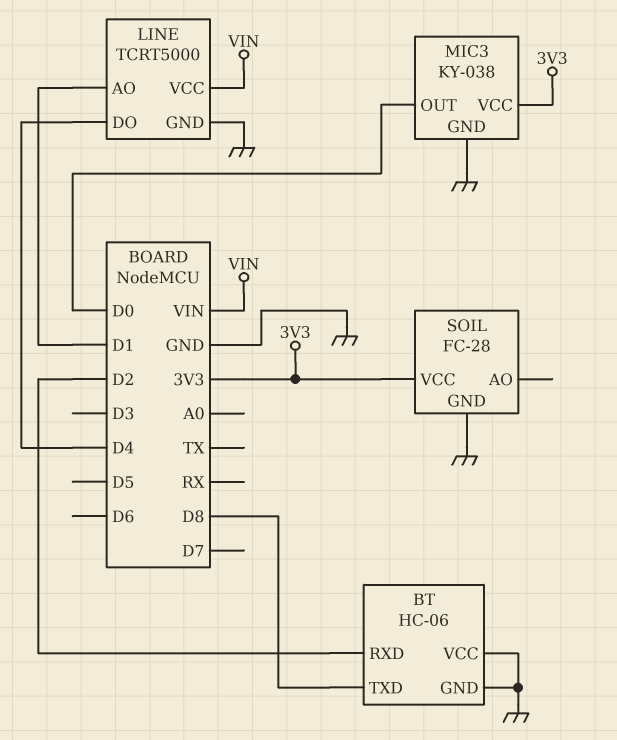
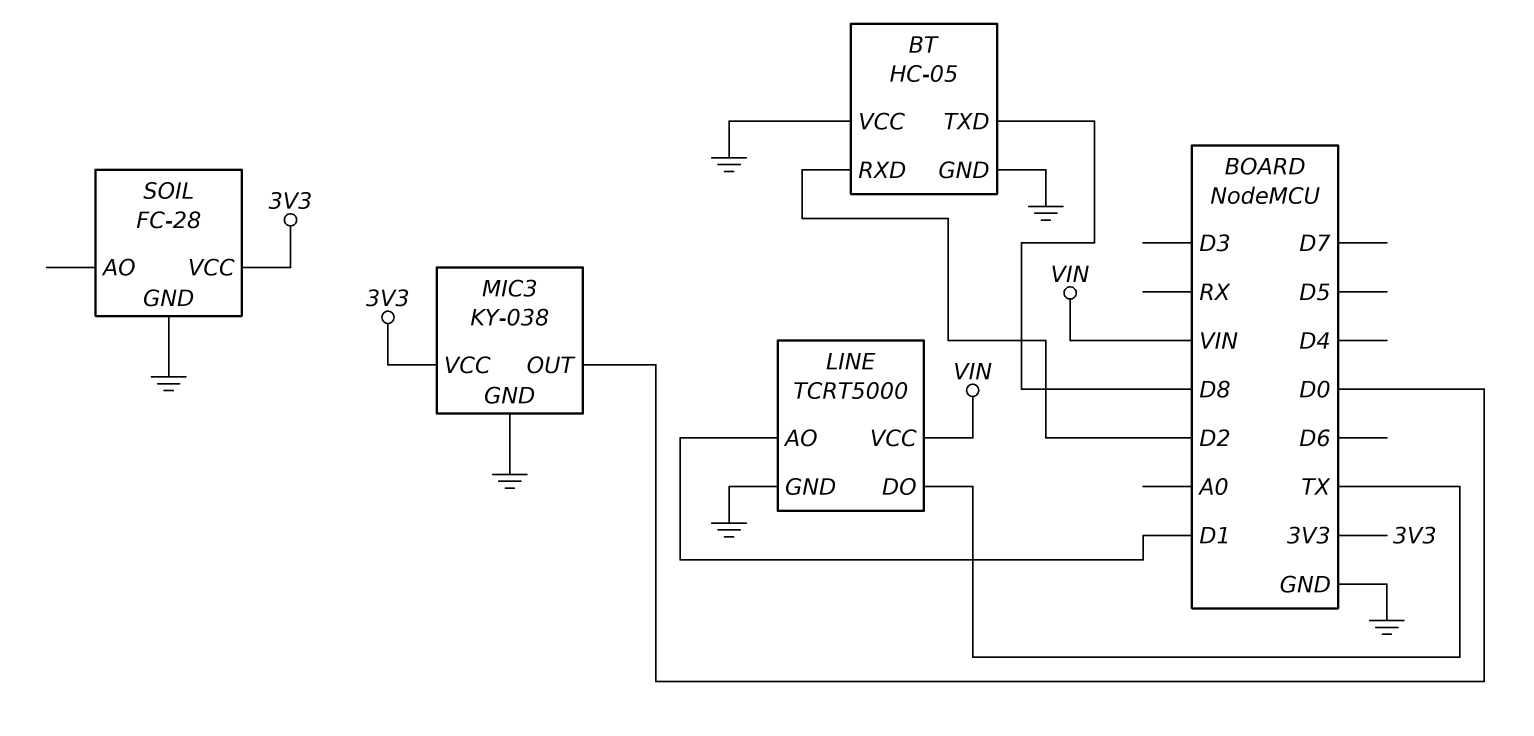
BT: HC-06 -> HC-05
LINE pin DO: D4 -> TX

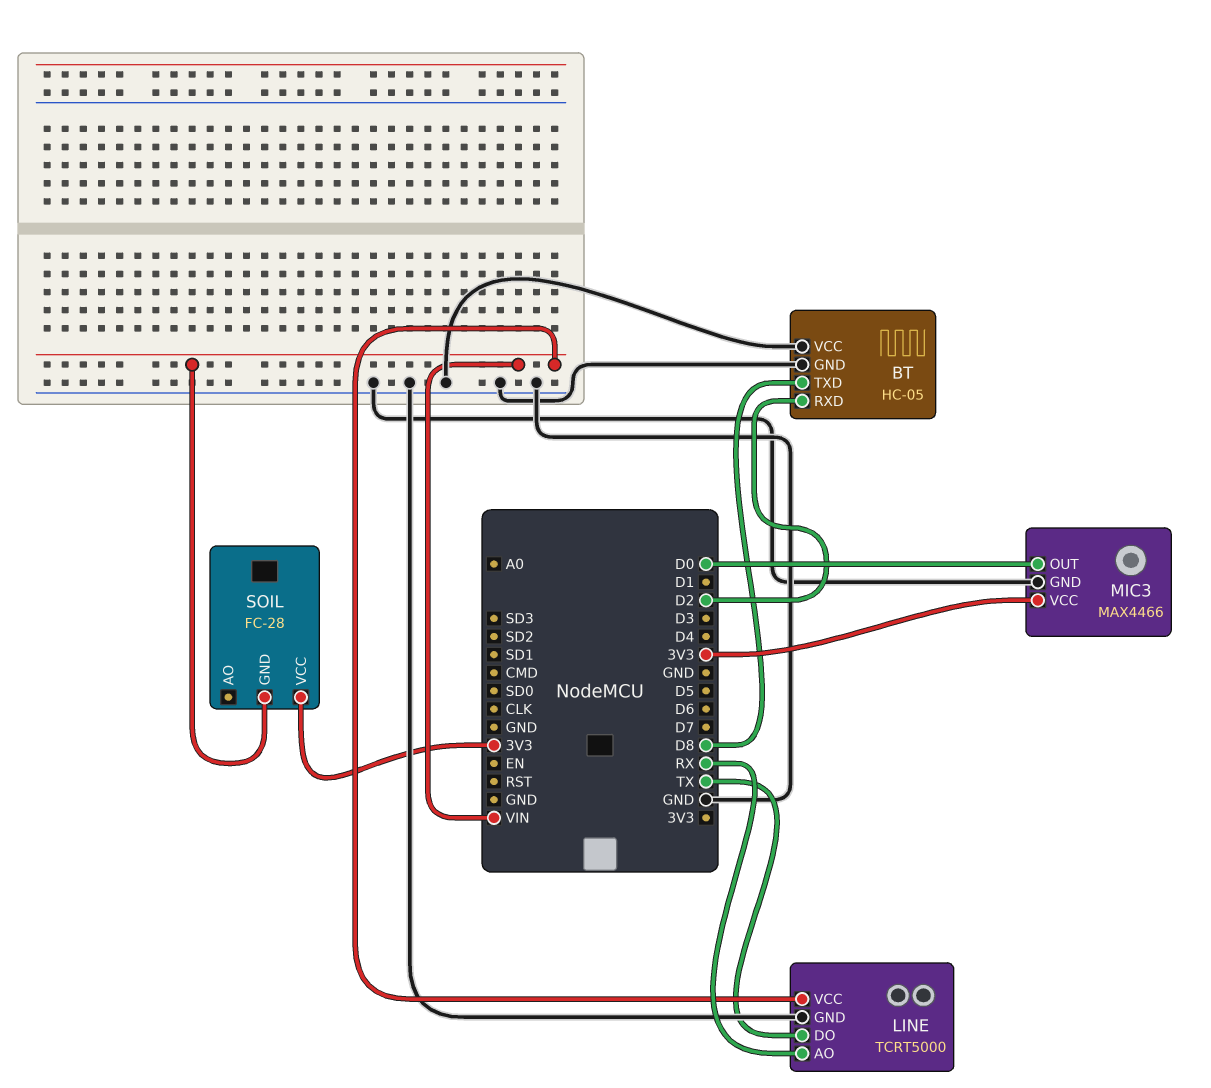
LINE pin AO: D1 -> RX
MIC3: KY-038 -> MAX4466
SOIL pin GND: GND -> VIN

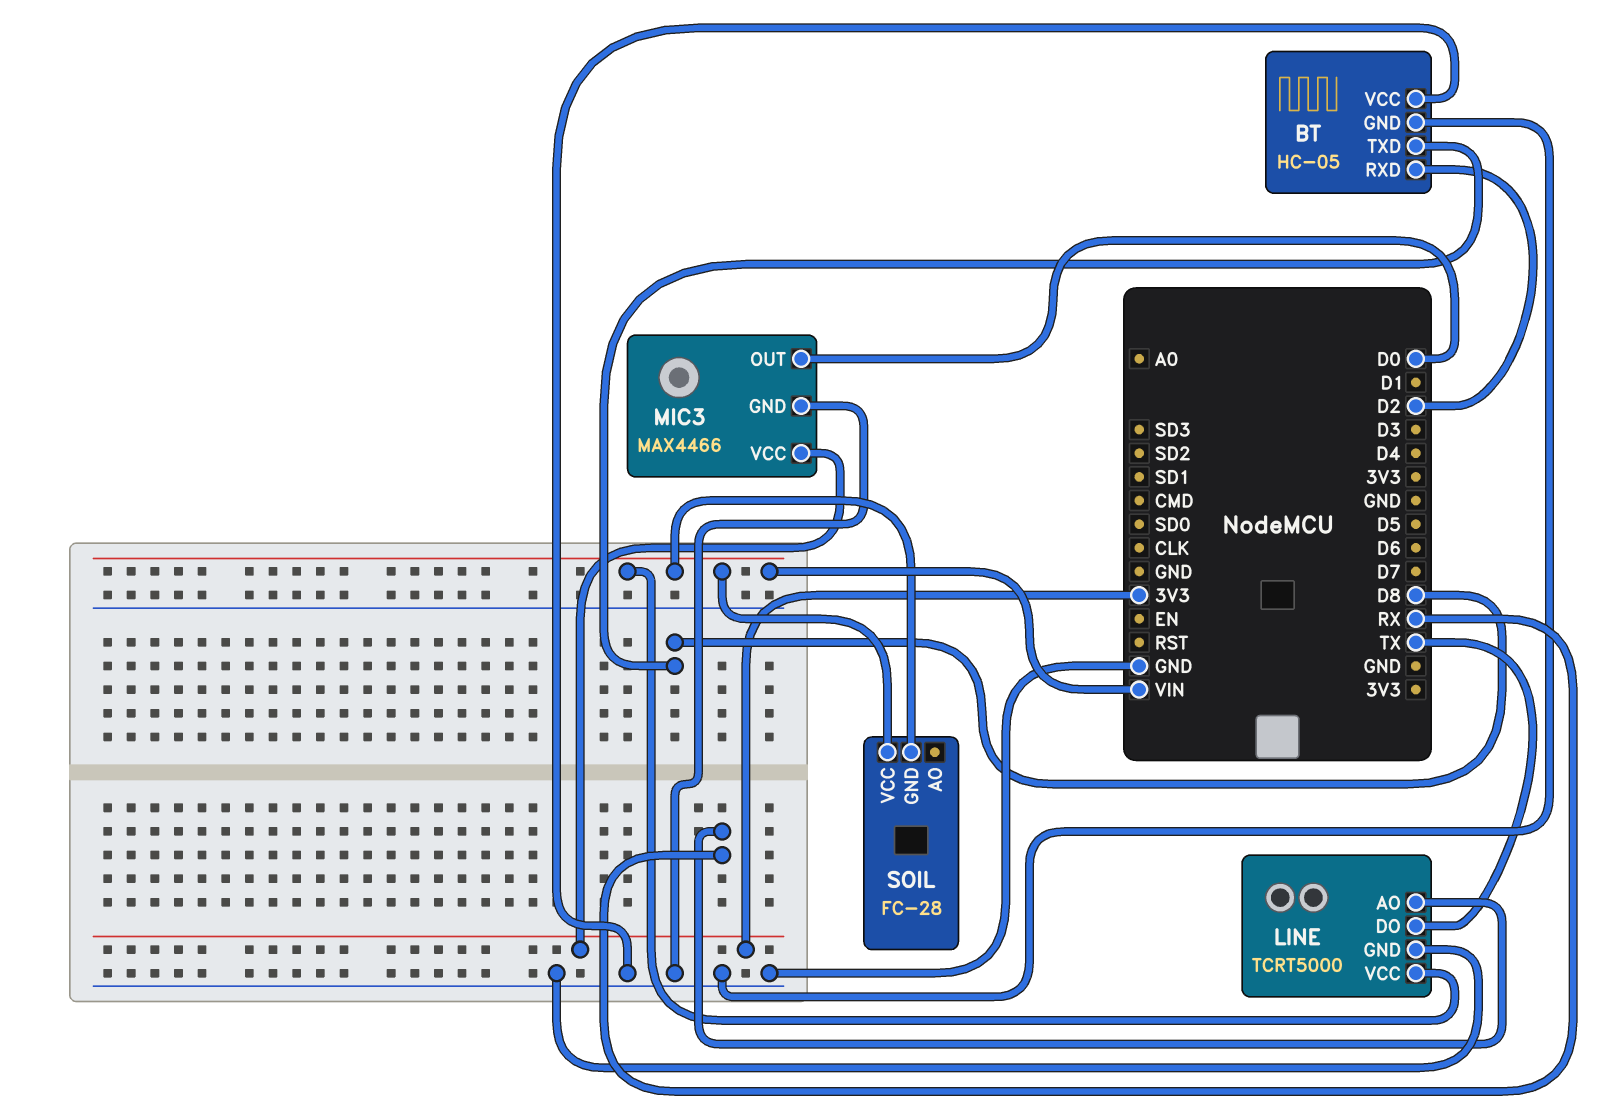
SOIL pin VCC: 3V3 -> VIN

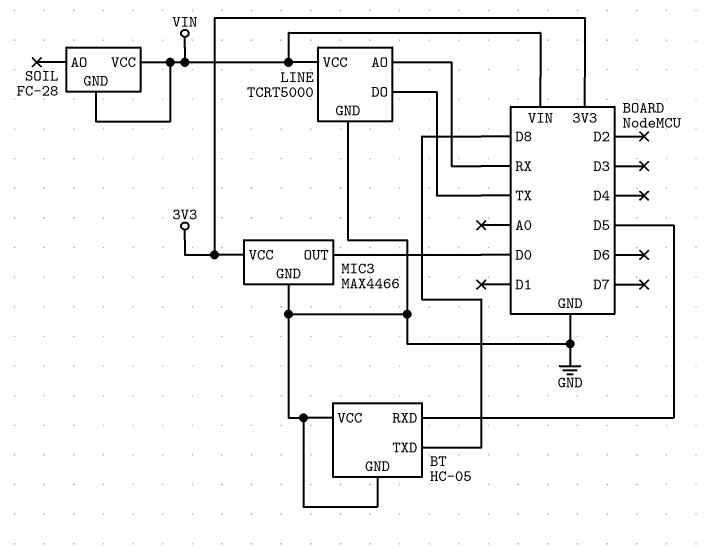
BT pin RXD: D2 -> D5

